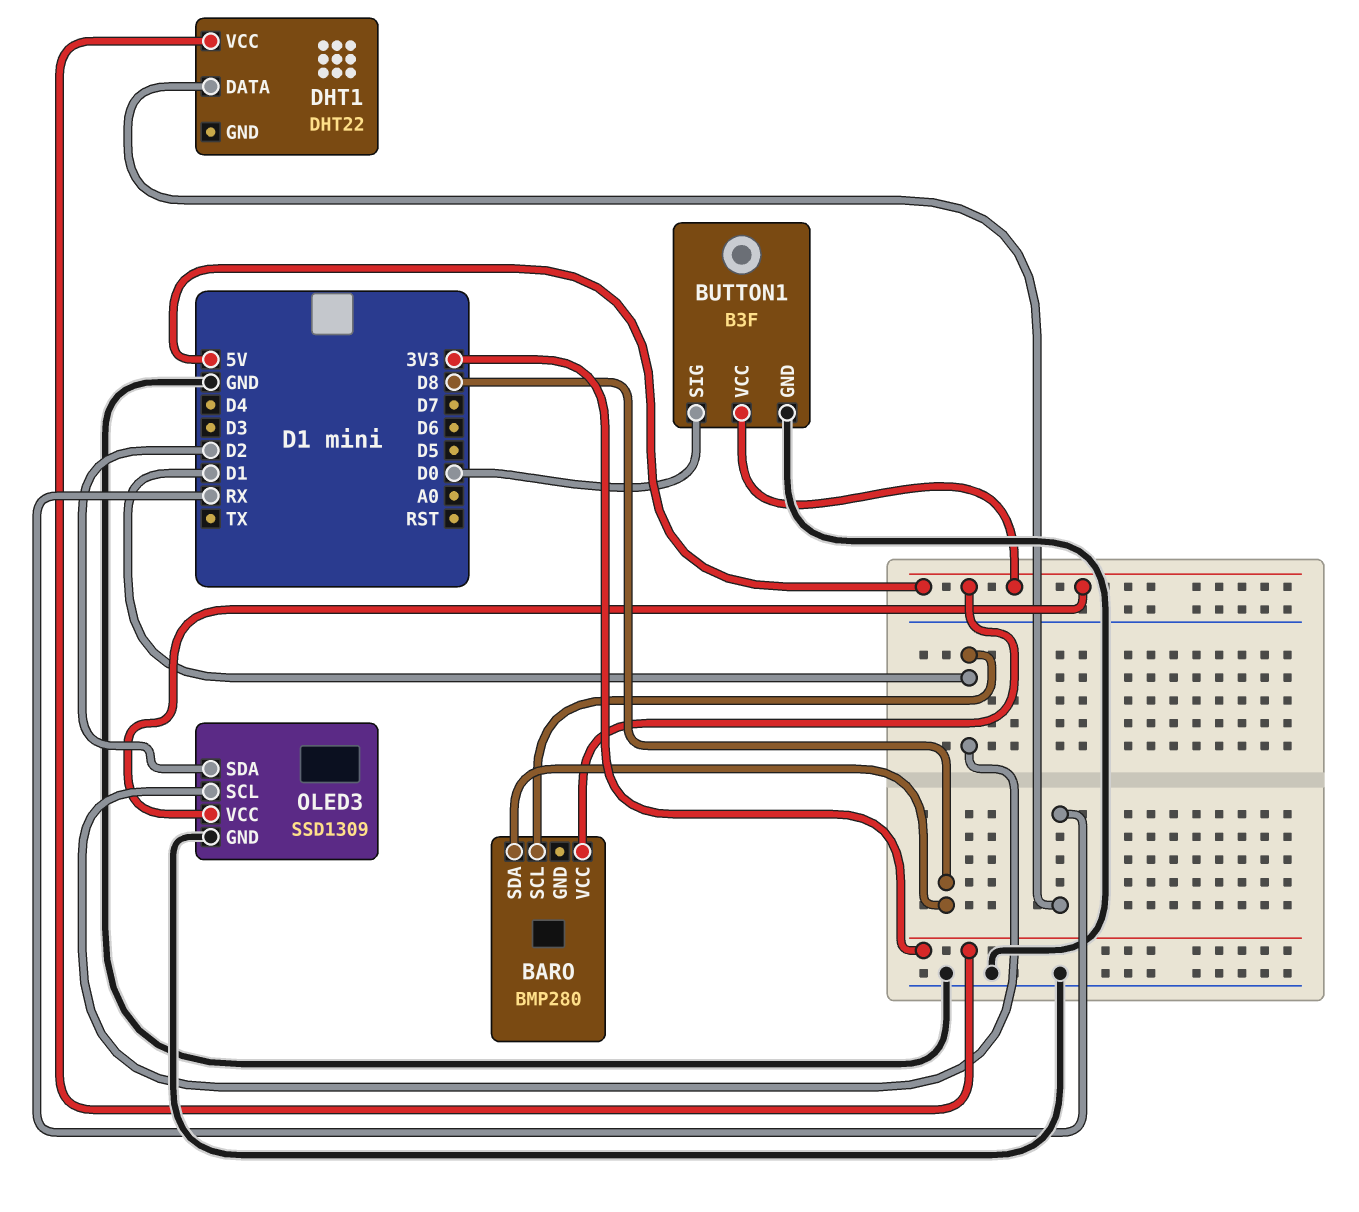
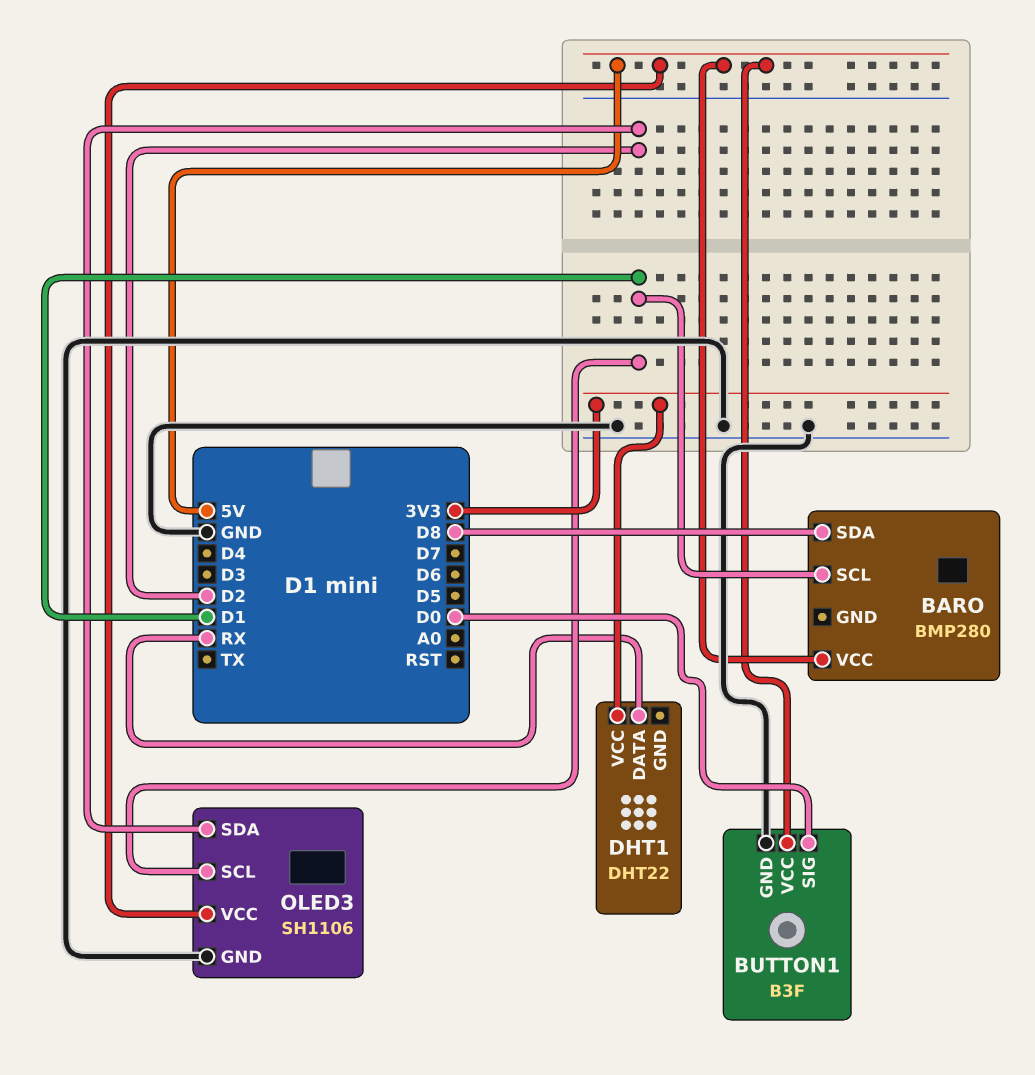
OLED3: SSD1309 -> SH1106

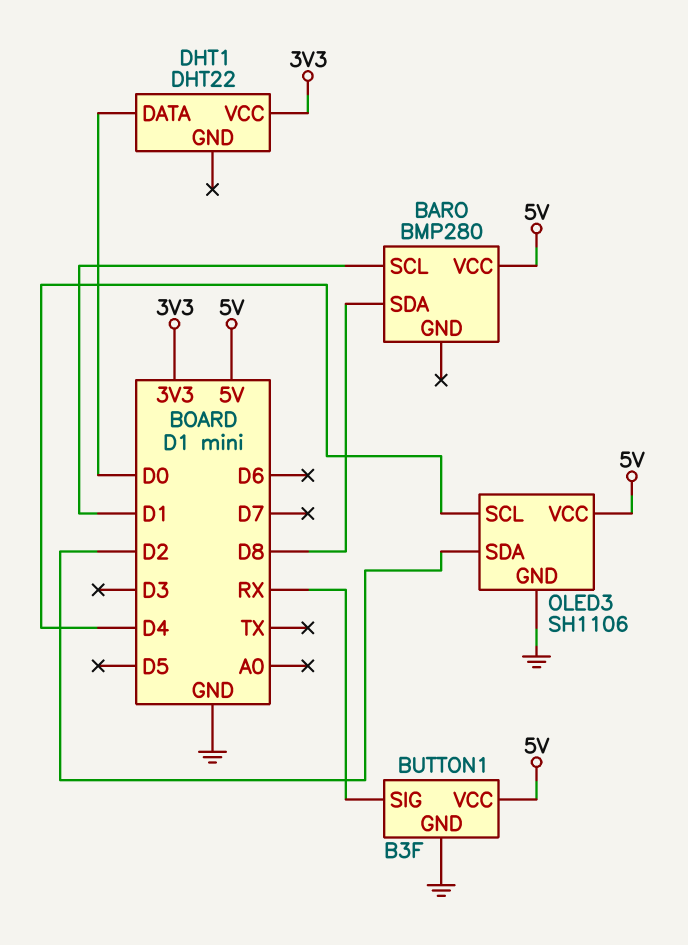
BUTTON1 pin SIG: D0 -> RX
DHT1 pin DATA: RX -> D0
OLED3 pin SCL: D1 -> D4

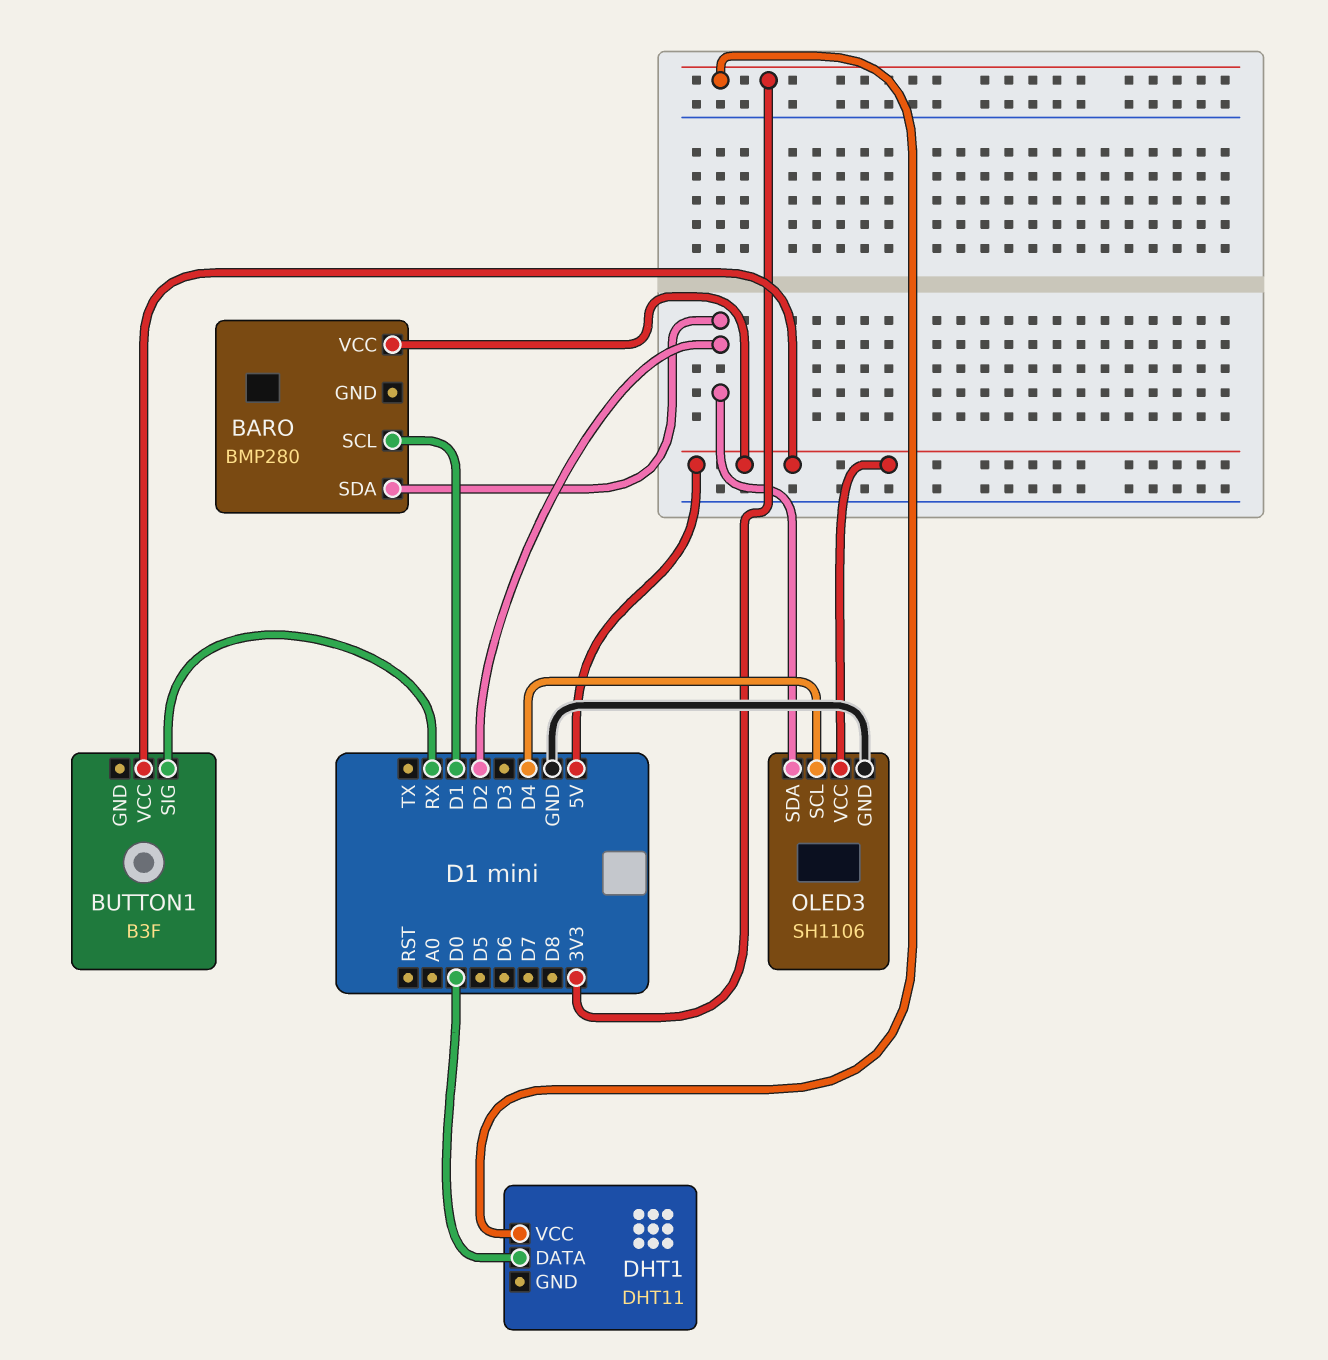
BARO pin SDA: D8 -> D2
BUTTON1 pin GND: GND -> none
DHT1: DHT22 -> DHT11

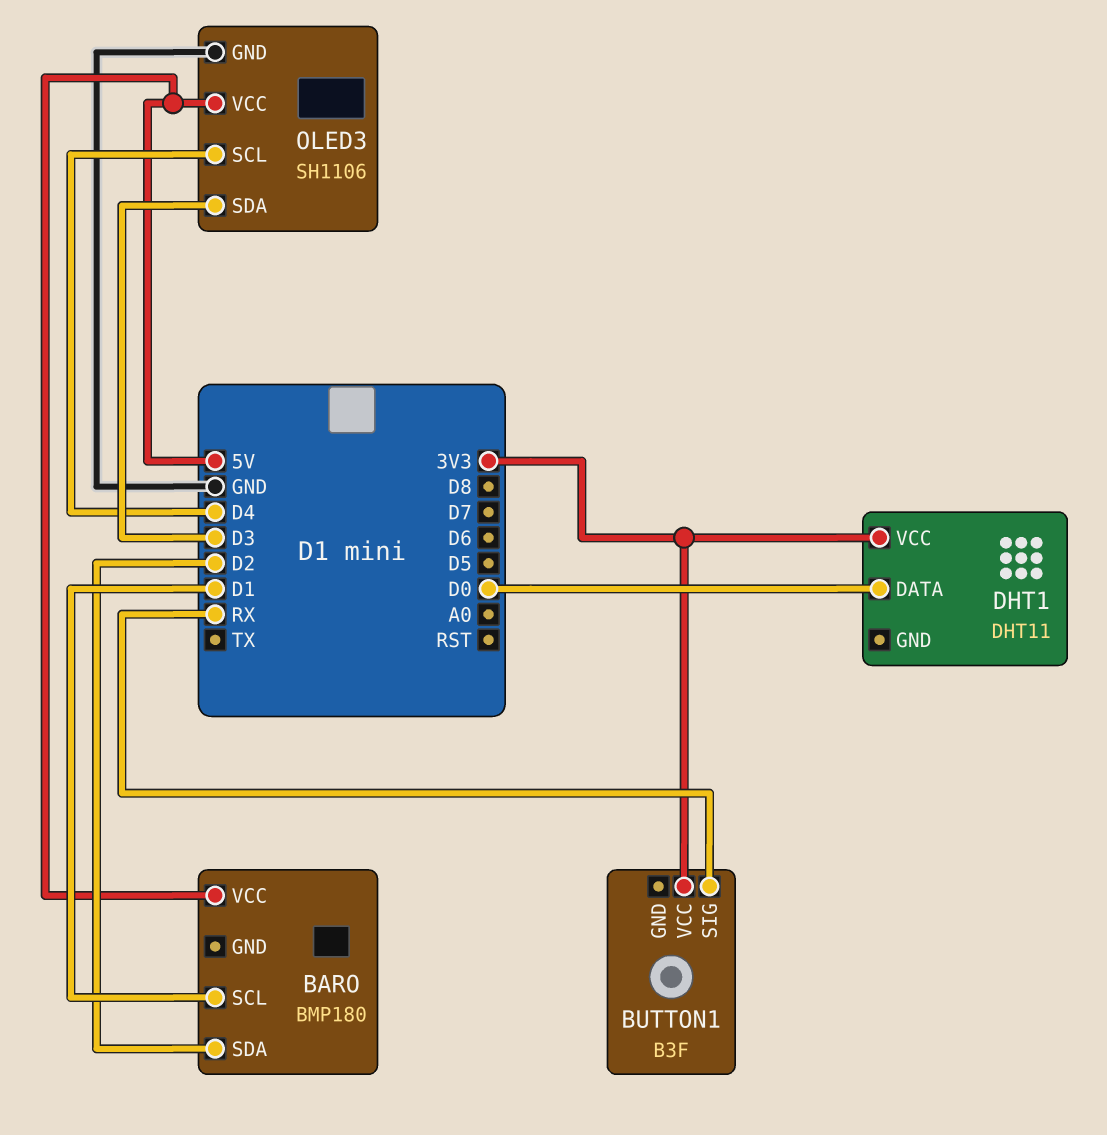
BARO: BMP280 -> BMP180
BUTTON1 pin VCC: 5V -> 3V3
OLED3 pin SDA: D2 -> D3

